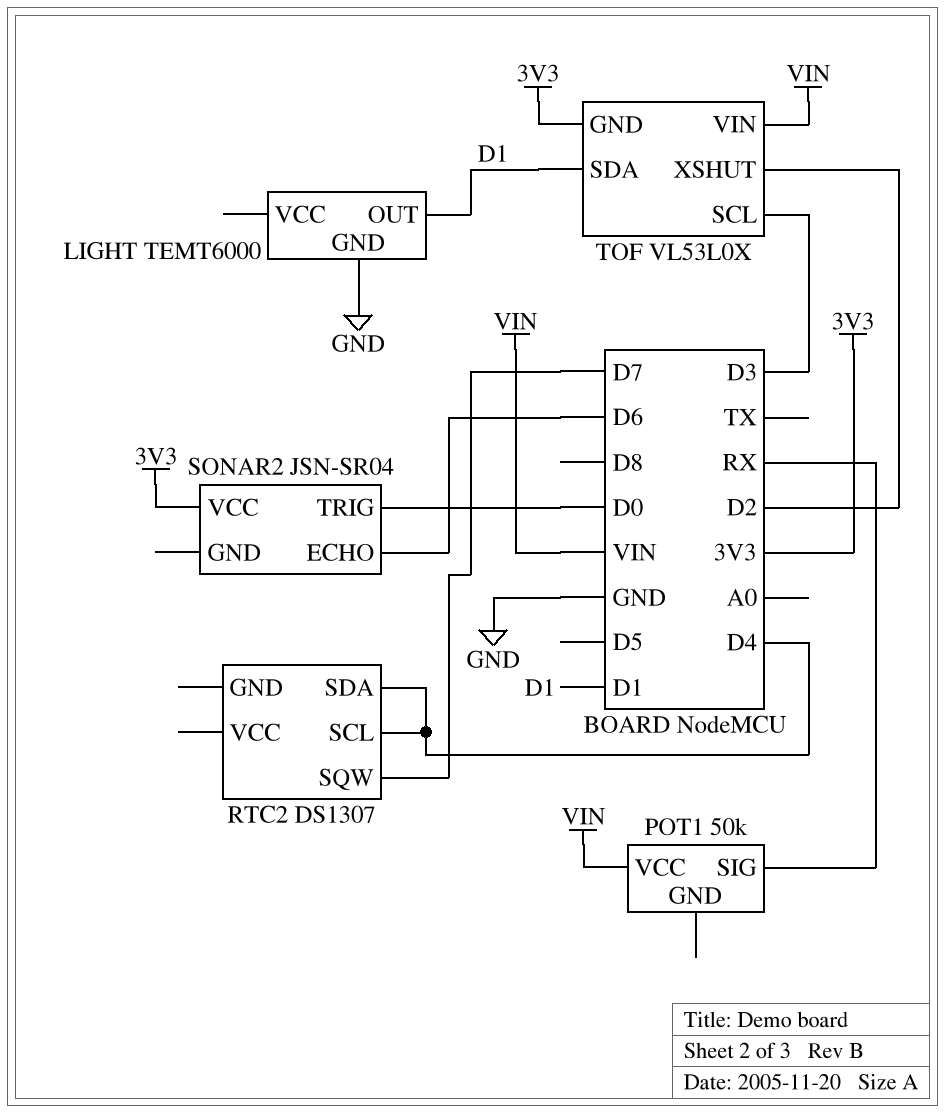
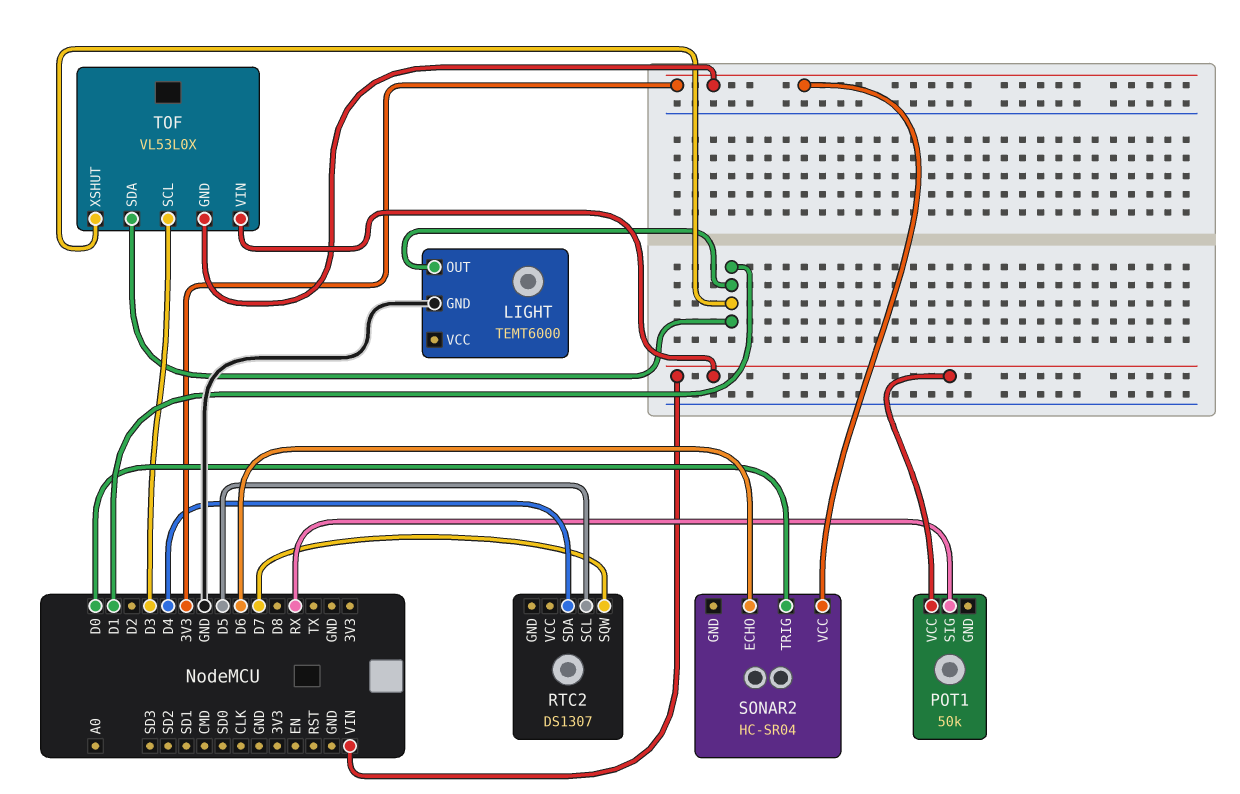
RTC2 pin SCL: D4 -> D5
SONAR2: JSN-SR04 -> HC-SR04
TOF pin XSHUT: D2 -> D1

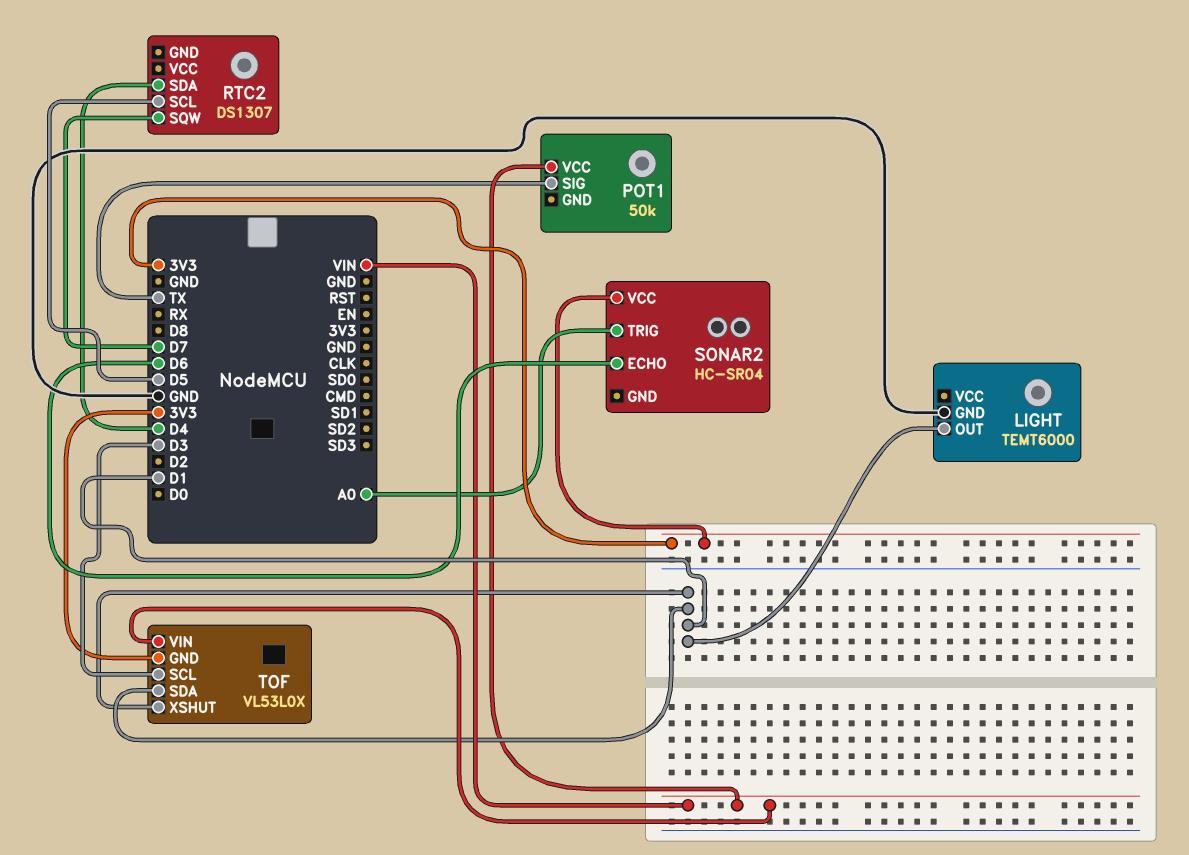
POT1 pin SIG: RX -> TX
SONAR2 pin TRIG: D0 -> A0

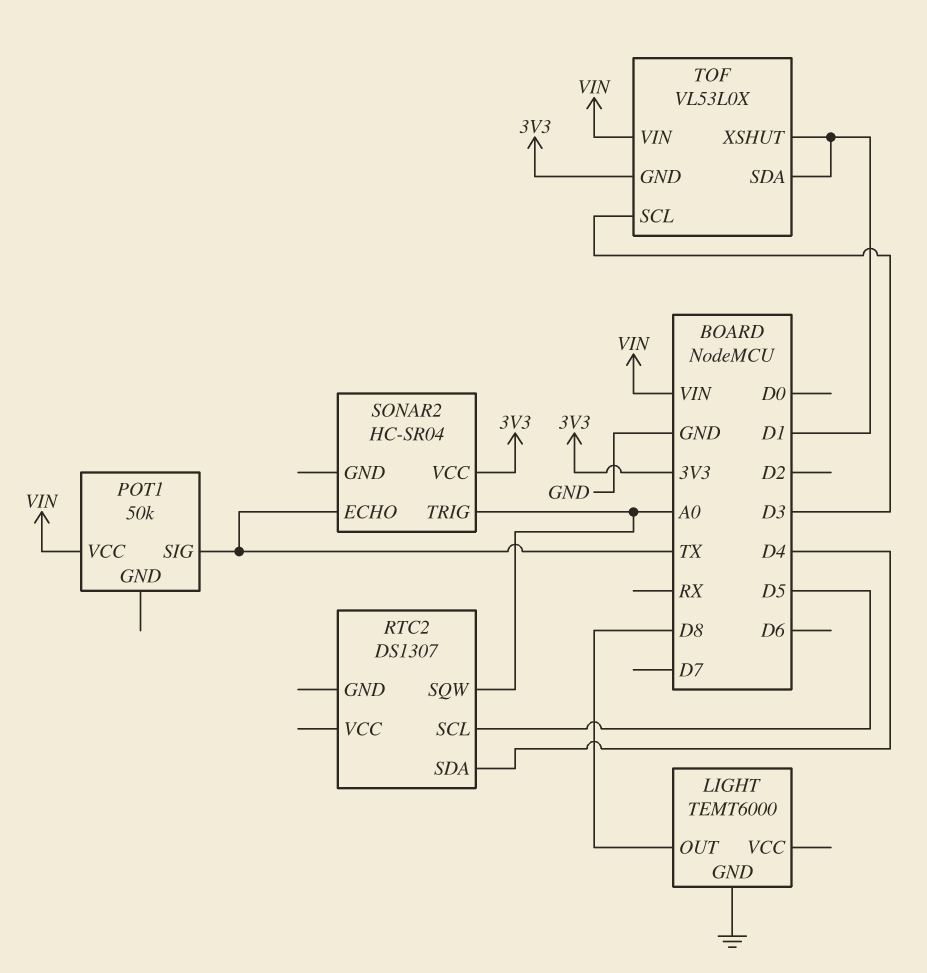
LIGHT pin OUT: D1 -> D8
RTC2 pin SQW: D7 -> A0
SONAR2 pin ECHO: D6 -> TX

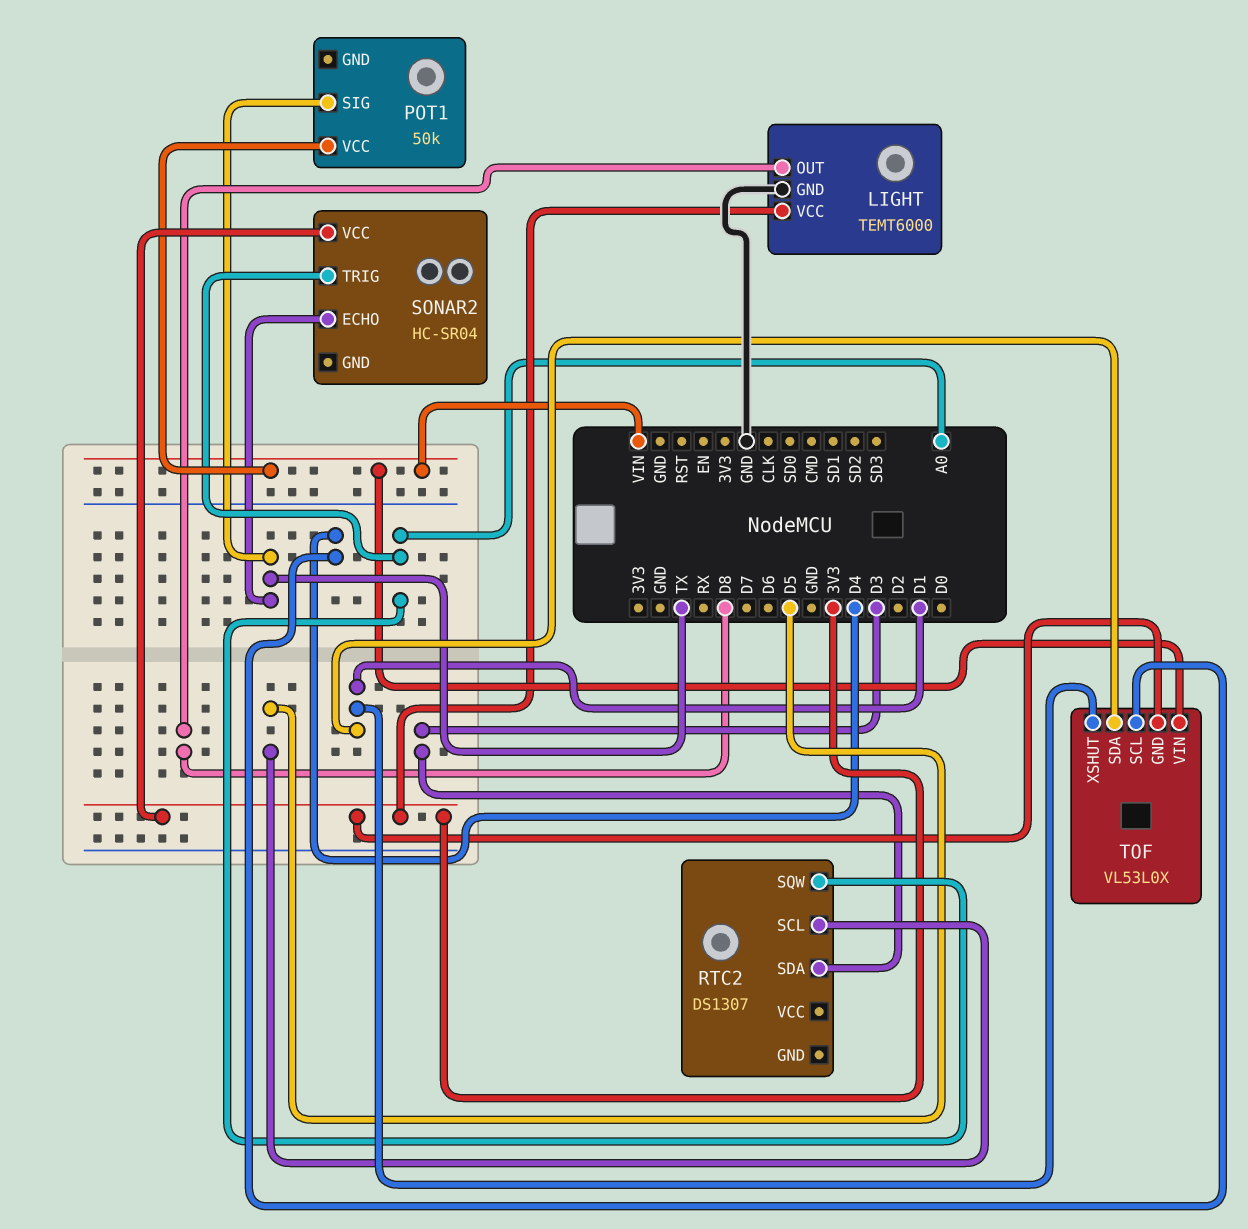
LIGHT pin VCC: none -> 3V3
RTC2 pin SDA: D4 -> D3
TOF pin SCL: D3 -> D4

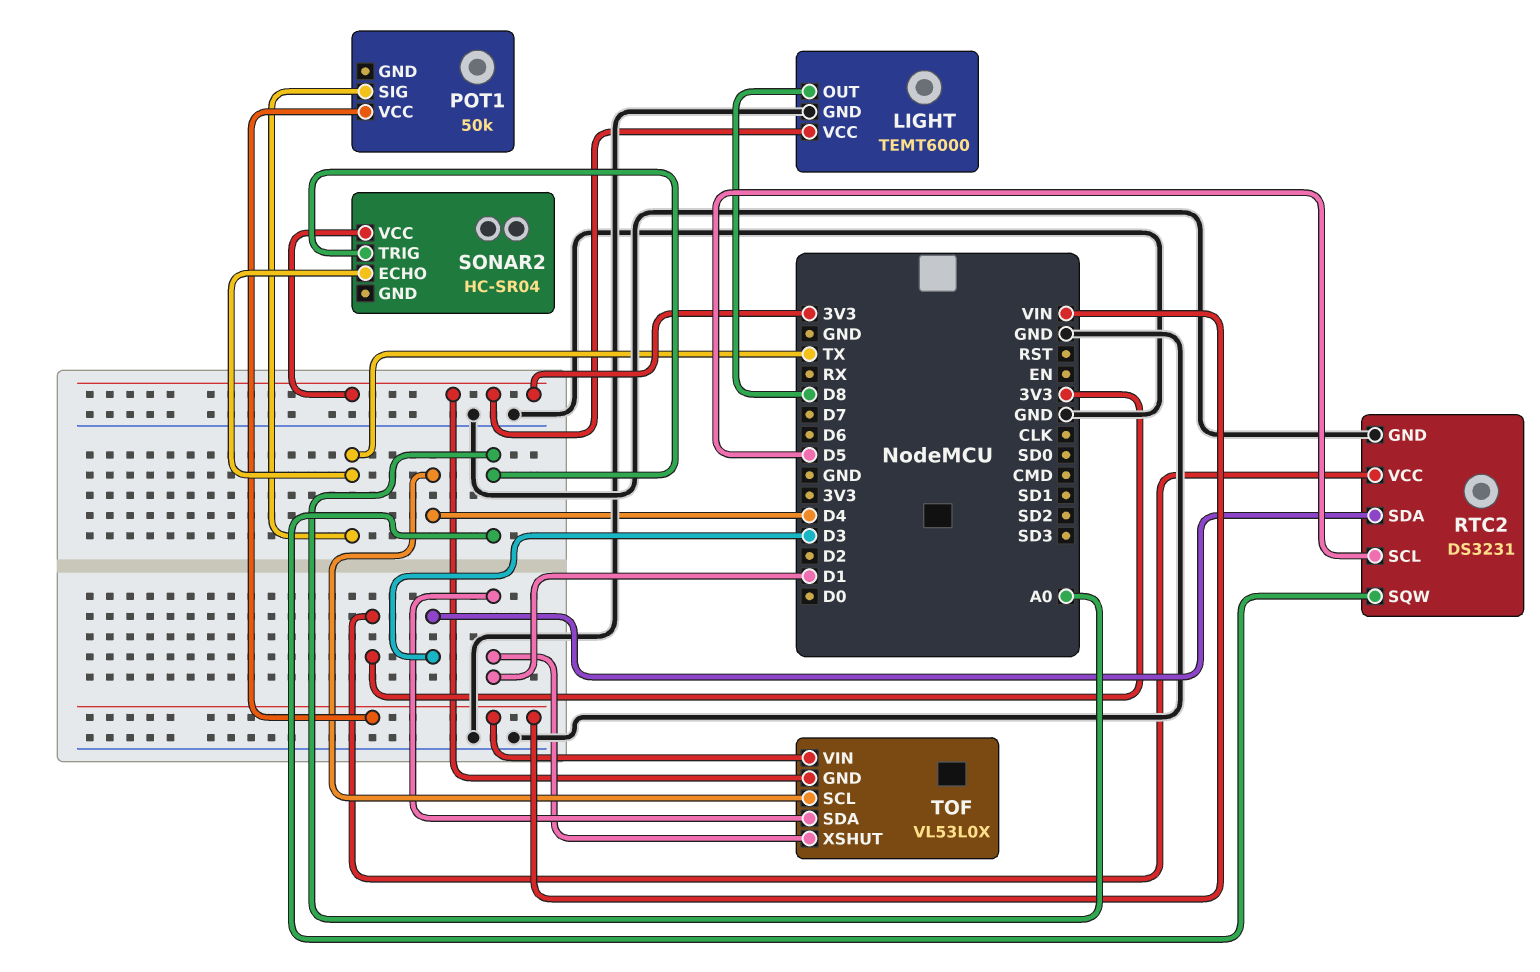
RTC2: DS1307 -> DS3231
RTC2 pin GND: none -> GND
RTC2 pin VCC: none -> 3V3

